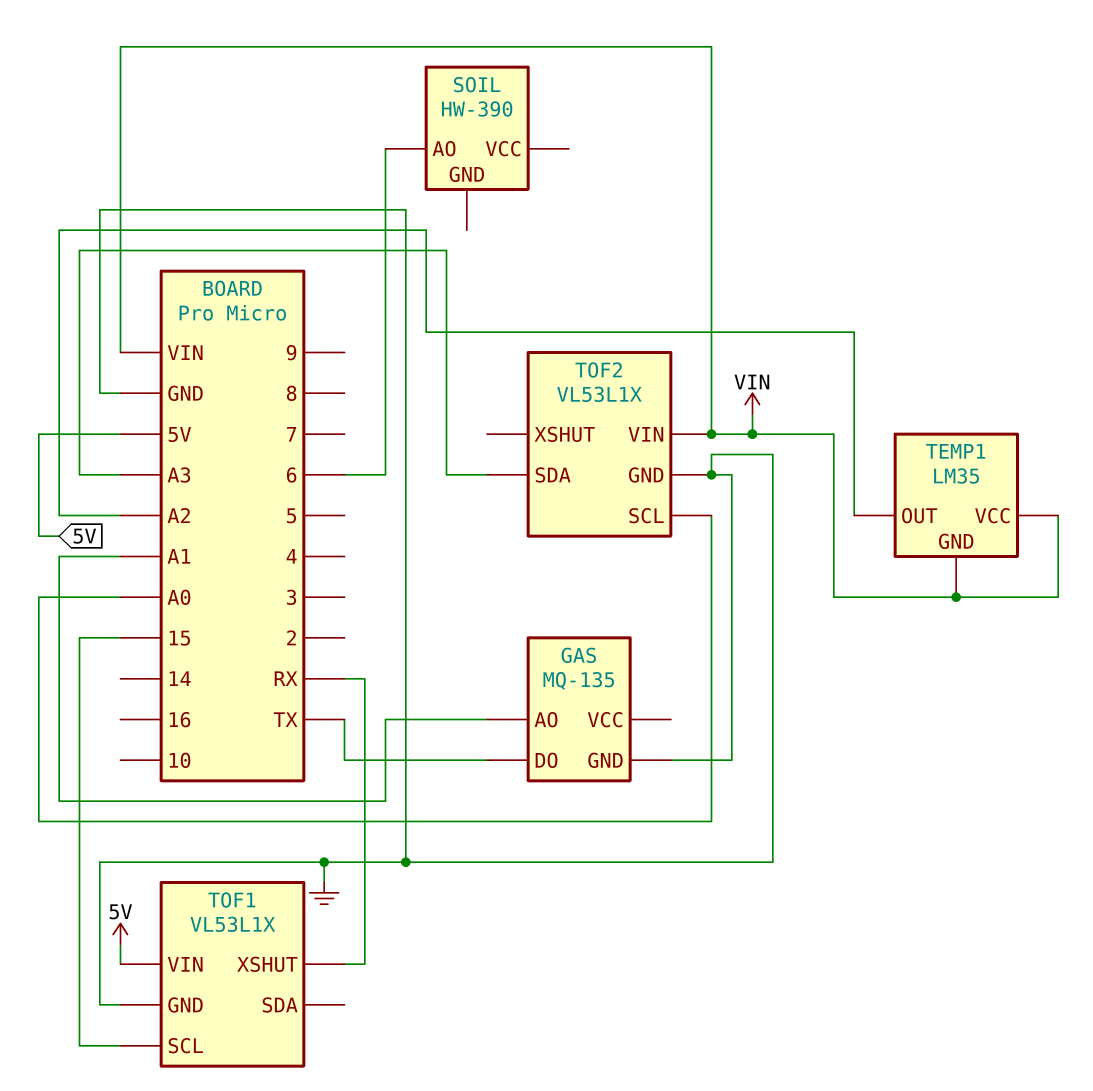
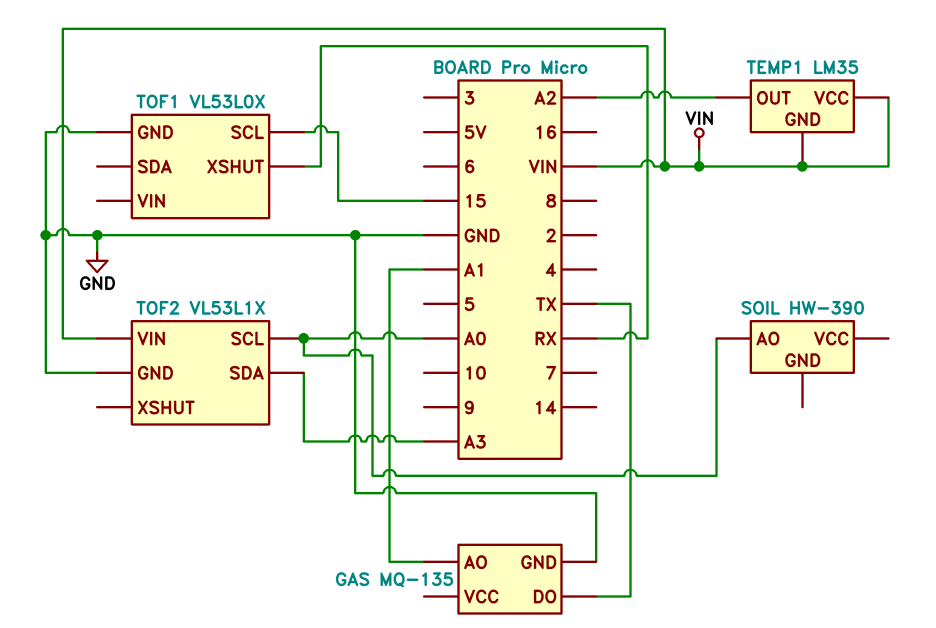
SOIL pin AO: 6 -> A0
TOF1: VL53L1X -> VL53L0X
TOF1 pin VIN: 5V -> none

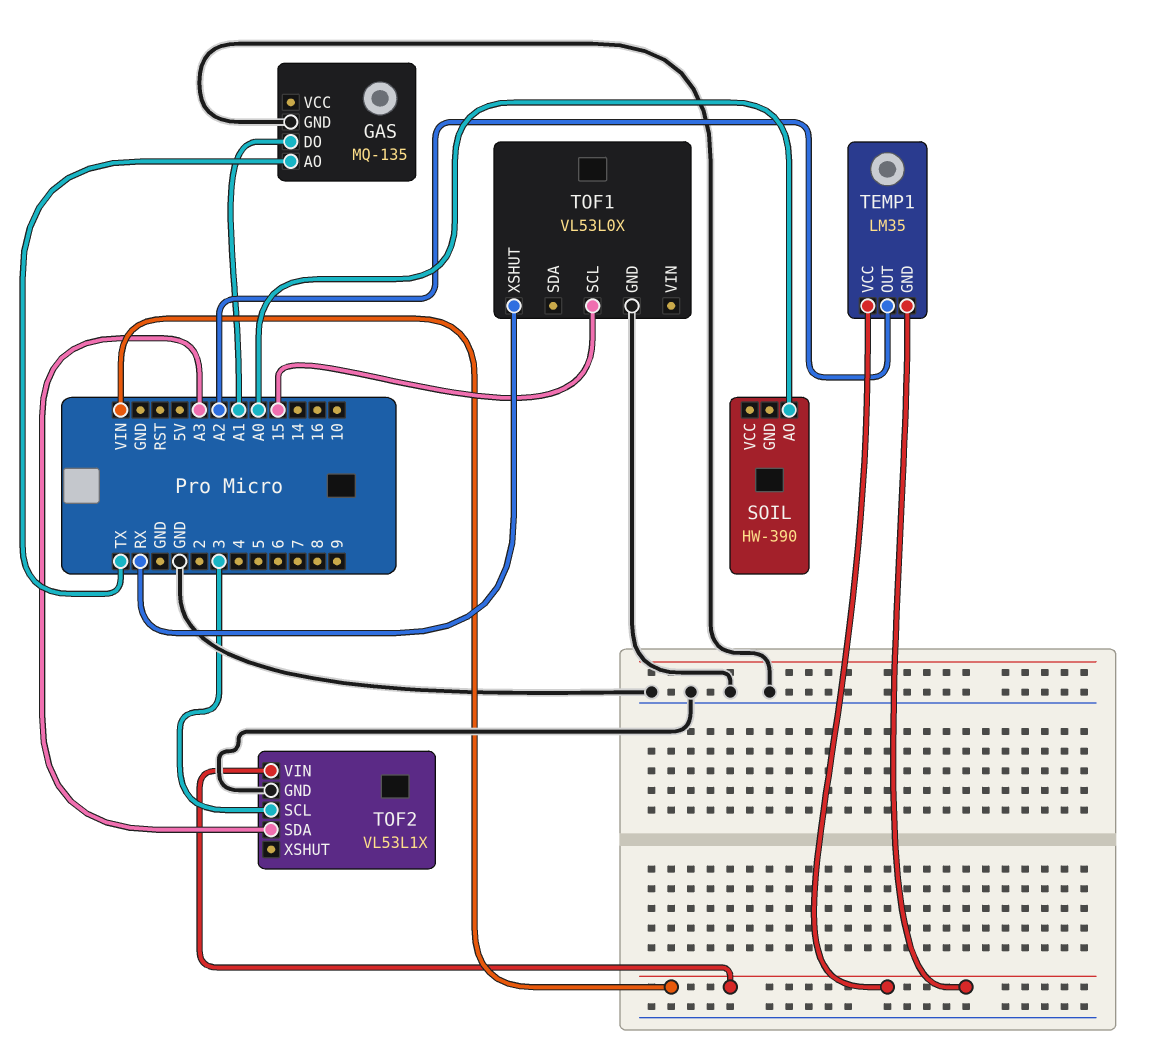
GAS pin AO: A1 -> TX
GAS pin DO: TX -> A1
TOF2 pin SCL: A0 -> 3

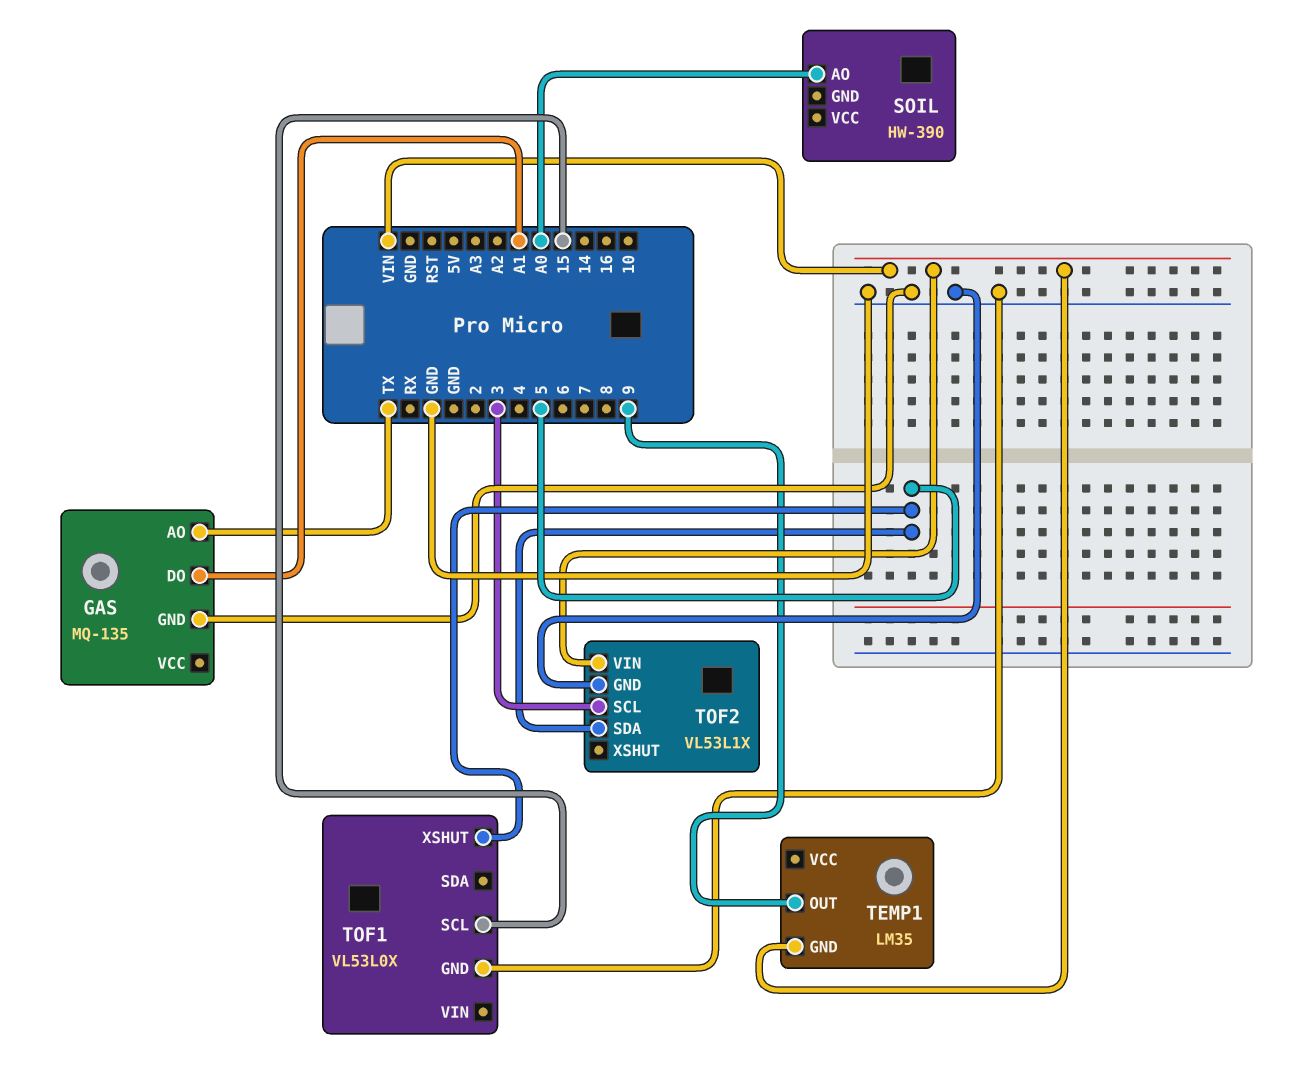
TEMP1 pin OUT: A2 -> 9
TEMP1 pin VCC: VIN -> none
TOF1 pin XSHUT: RX -> 5
TOF2 pin SDA: A3 -> 5

